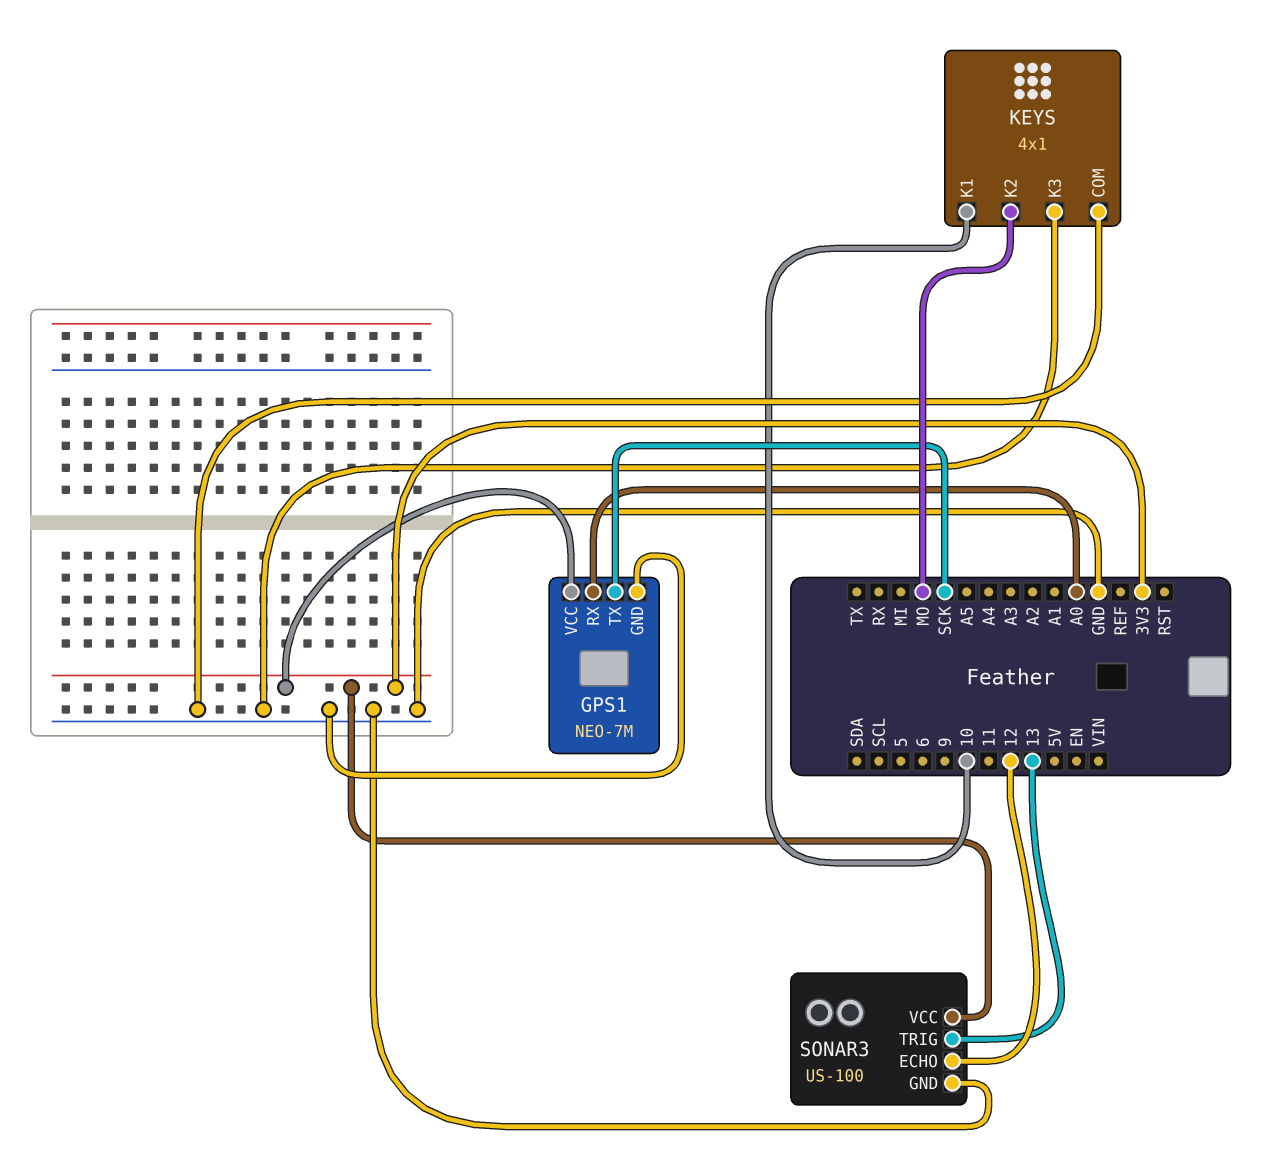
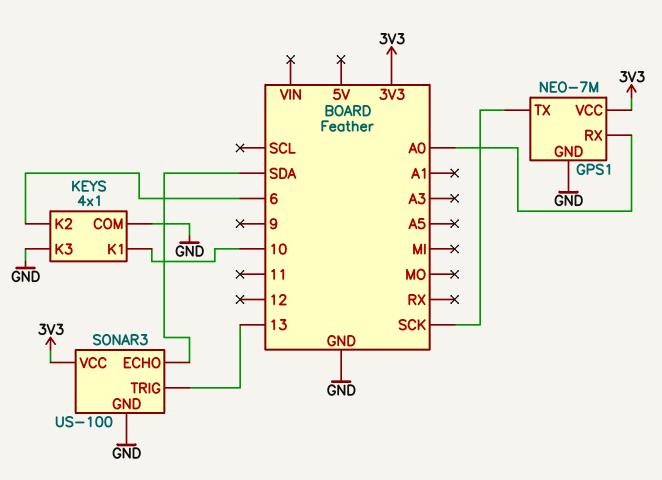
KEYS pin K2: MO -> 6
SONAR3 pin ECHO: 12 -> SDA

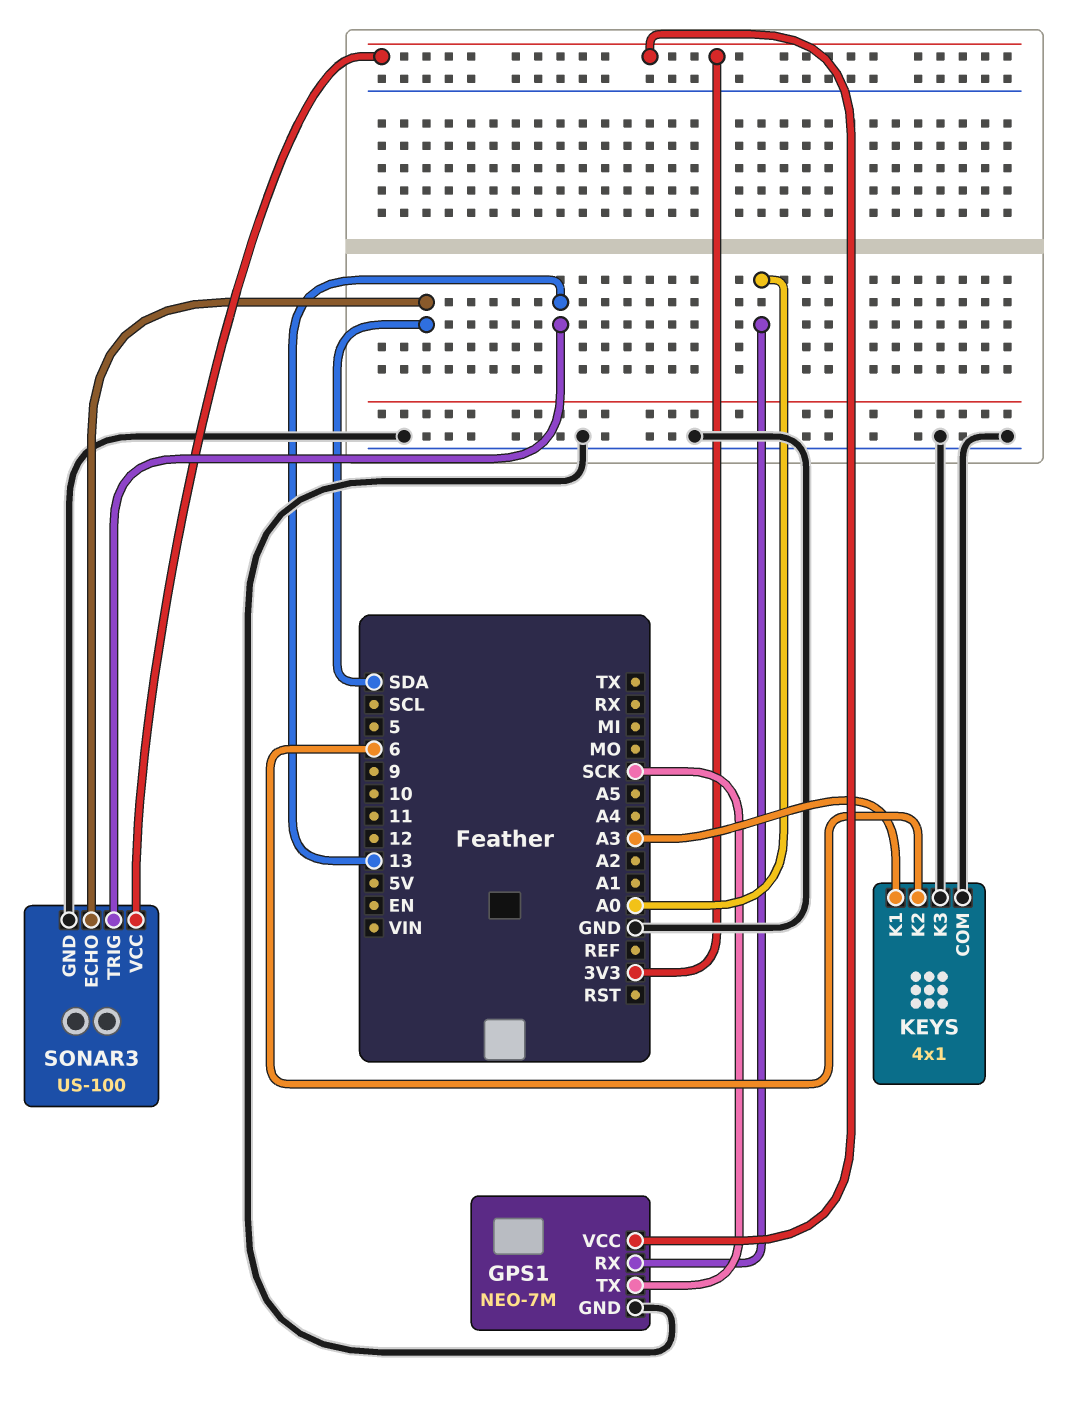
KEYS pin K1: 10 -> A3

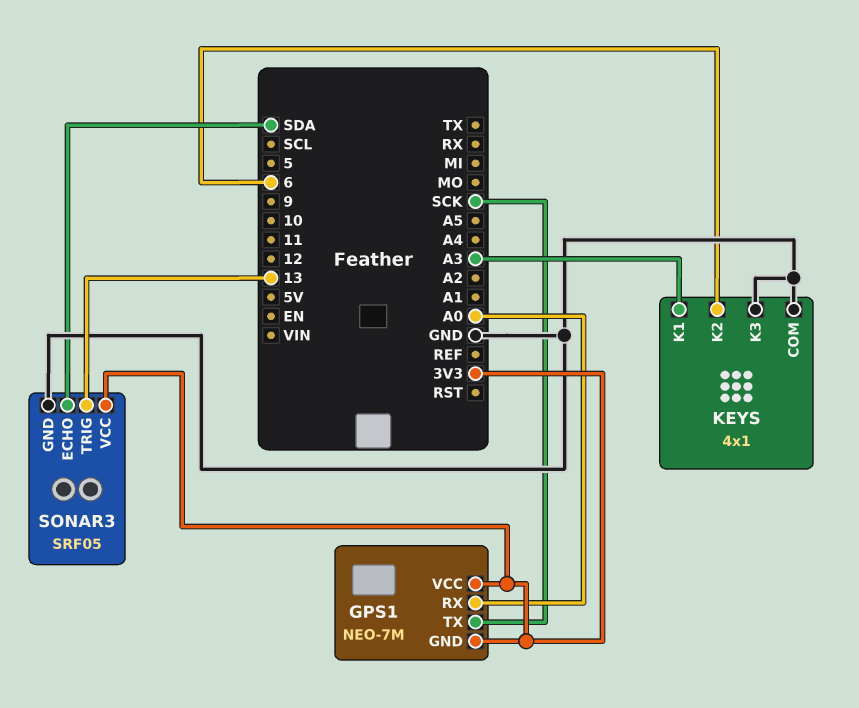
GPS1 pin GND: GND -> 3V3
SONAR3: US-100 -> SRF05

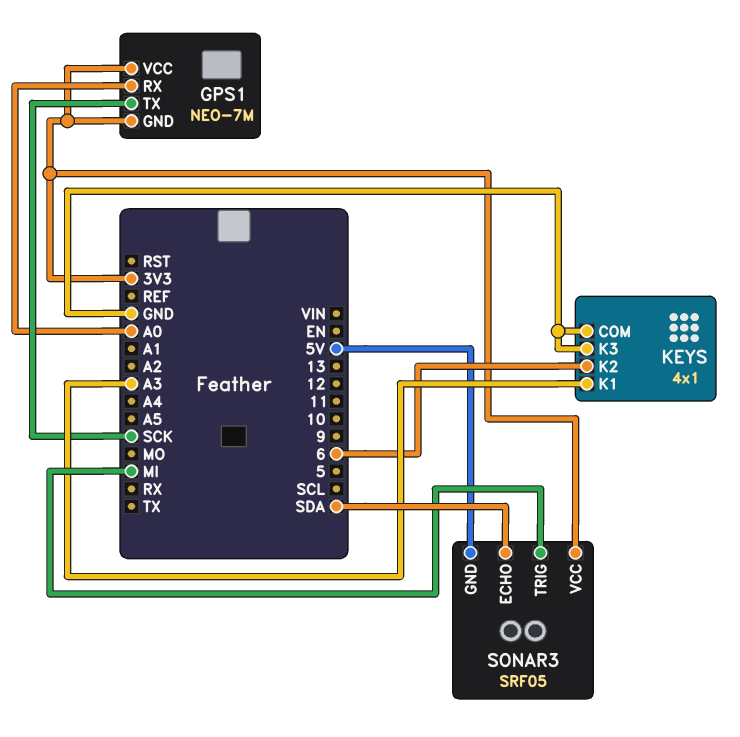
SONAR3 pin GND: GND -> 5V
SONAR3 pin TRIG: 13 -> MI

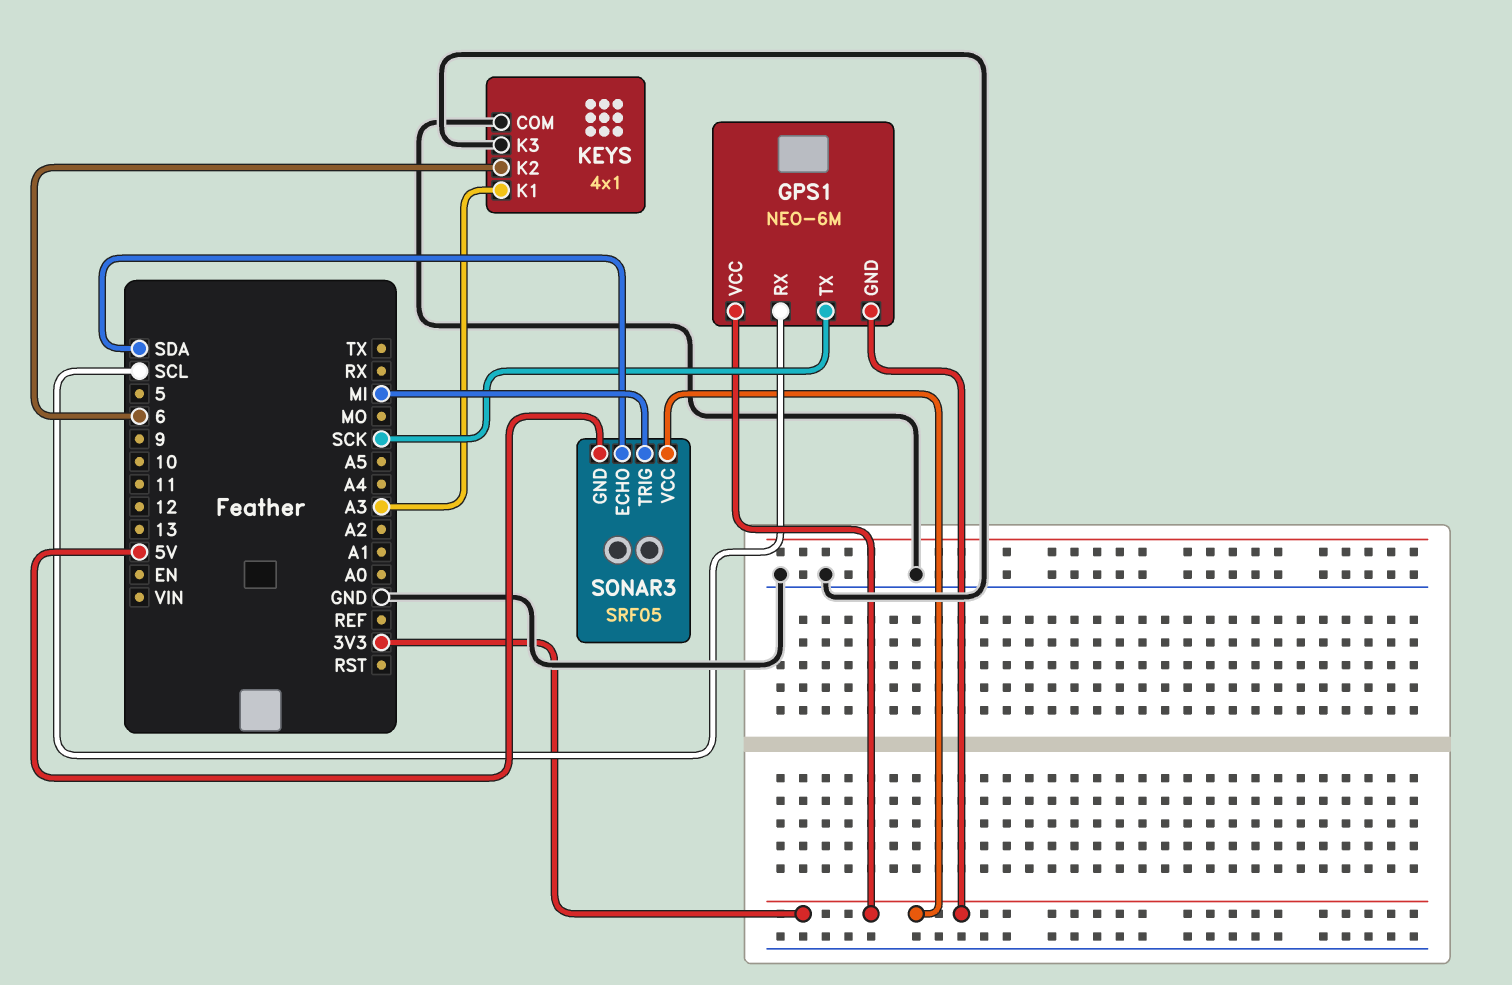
GPS1: NEO-7M -> NEO-6M
GPS1 pin RX: A0 -> SCL

